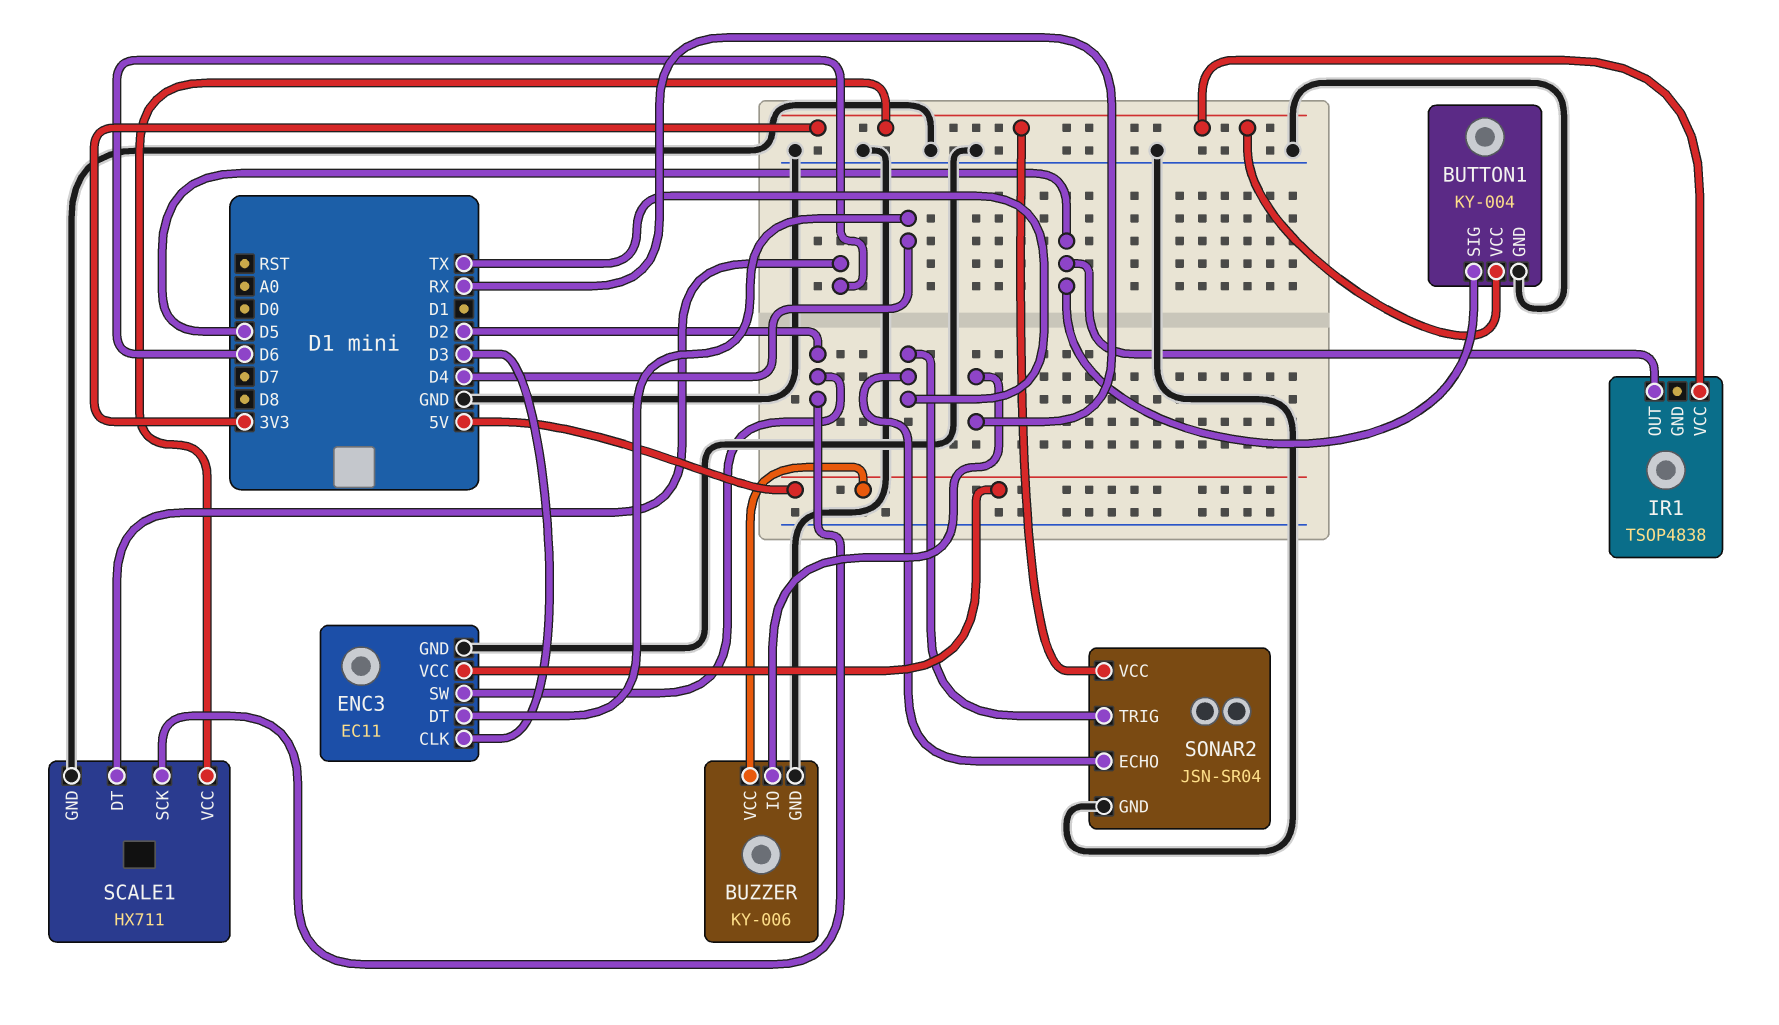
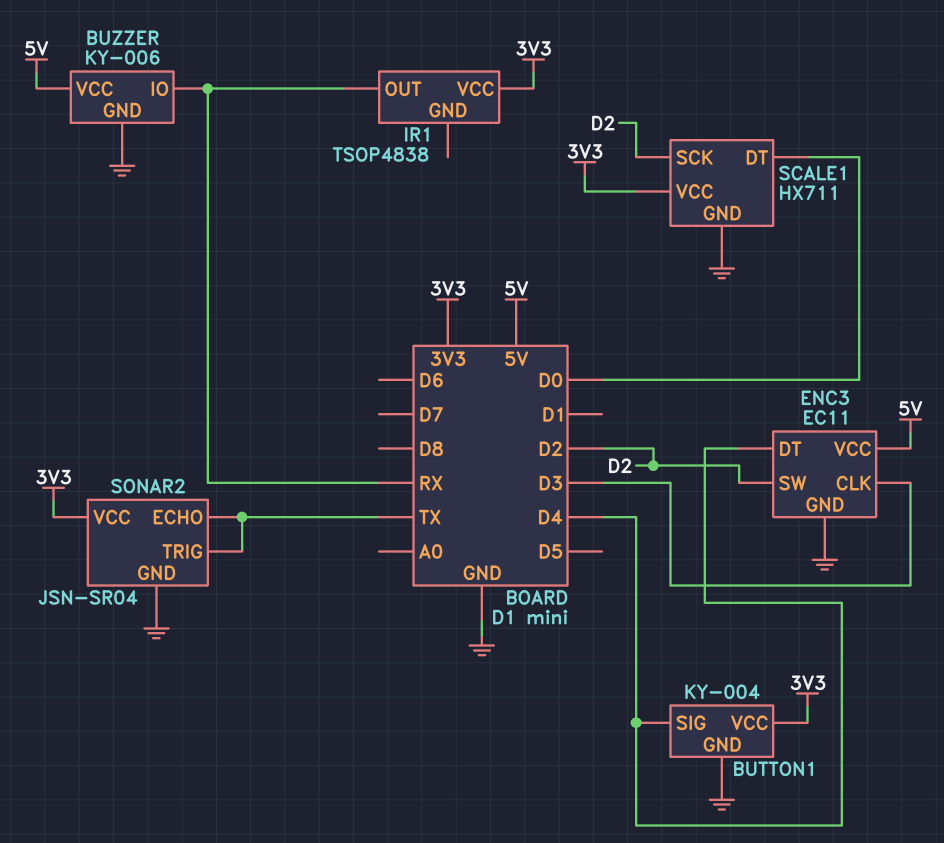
BUTTON1 pin SIG: D5 -> D4
IR1 pin OUT: D5 -> RX
SCALE1 pin DT: D6 -> D0

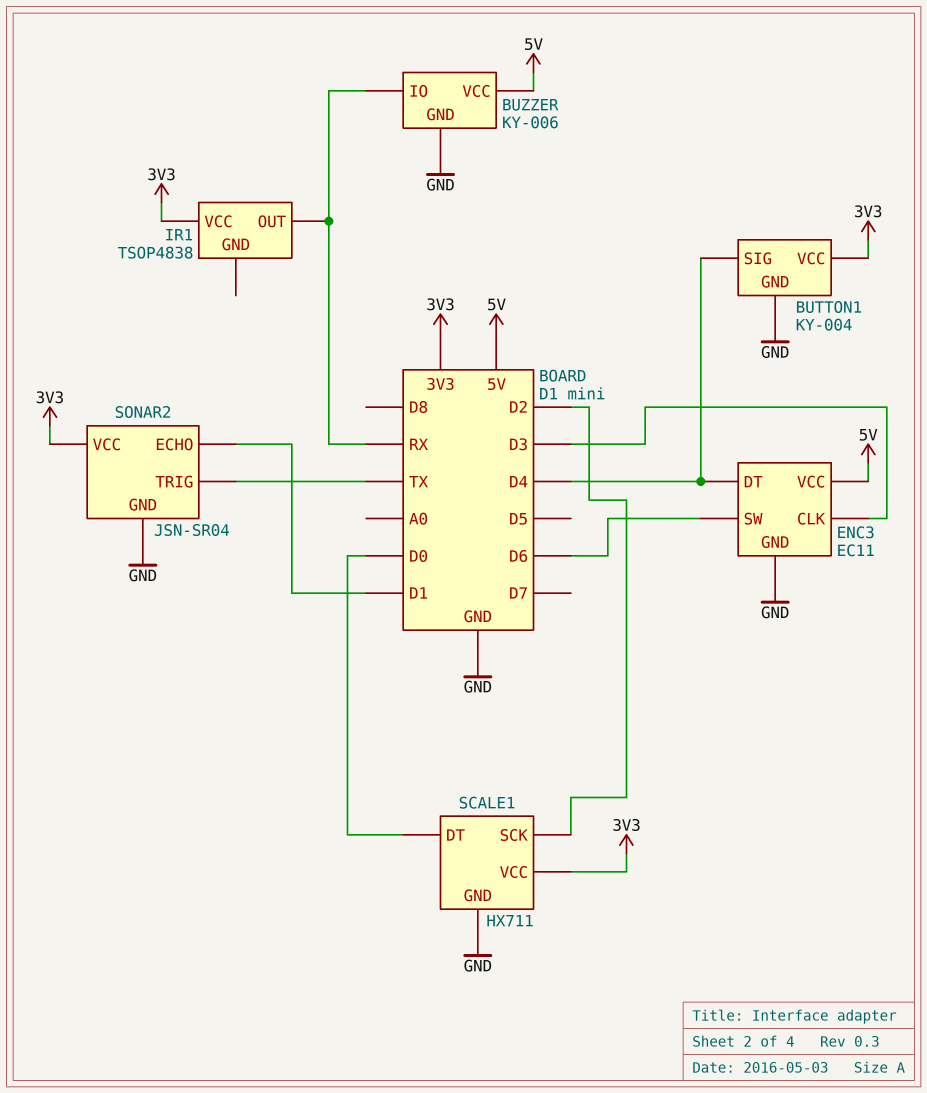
ENC3 pin SW: D2 -> D6
SONAR2 pin ECHO: TX -> D1

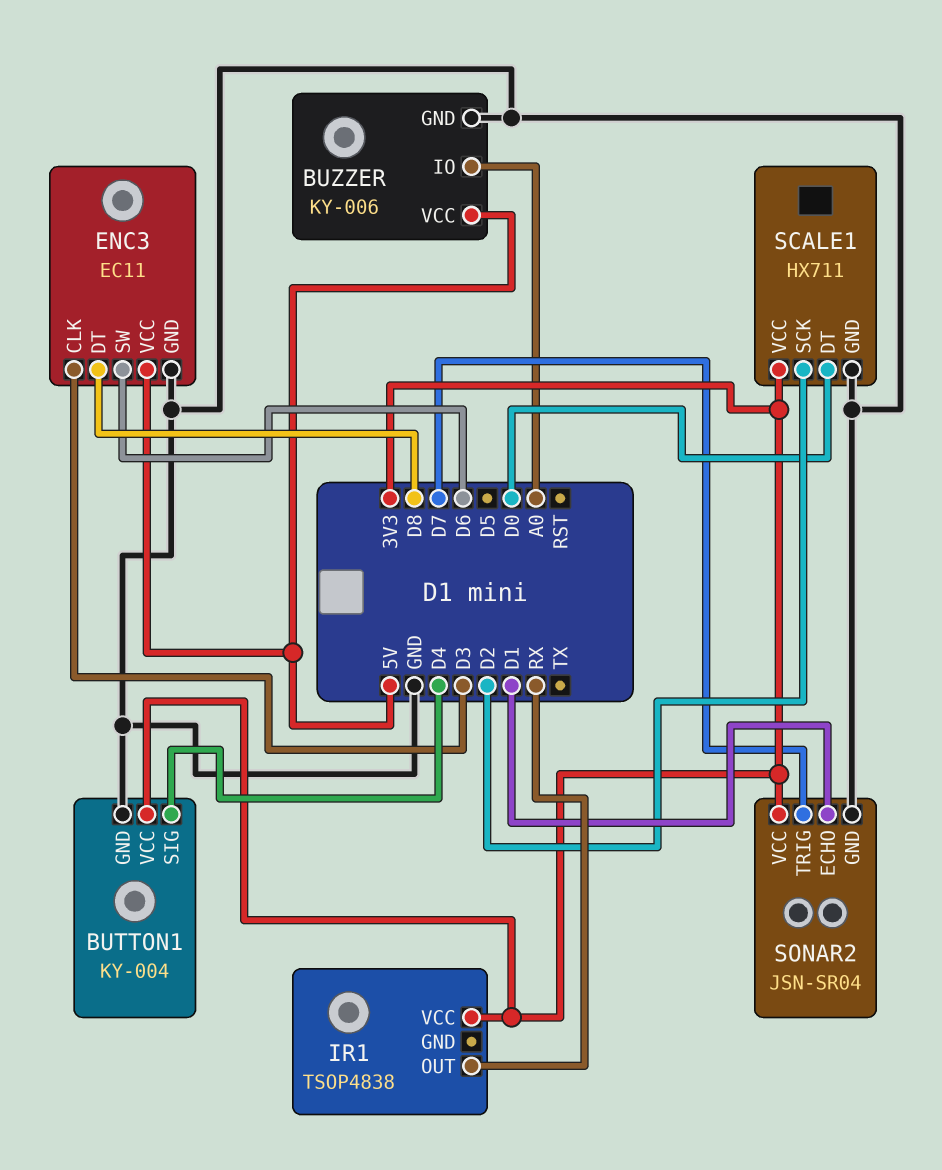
BUZZER pin IO: RX -> A0
ENC3 pin DT: D4 -> D8
SONAR2 pin TRIG: TX -> D7

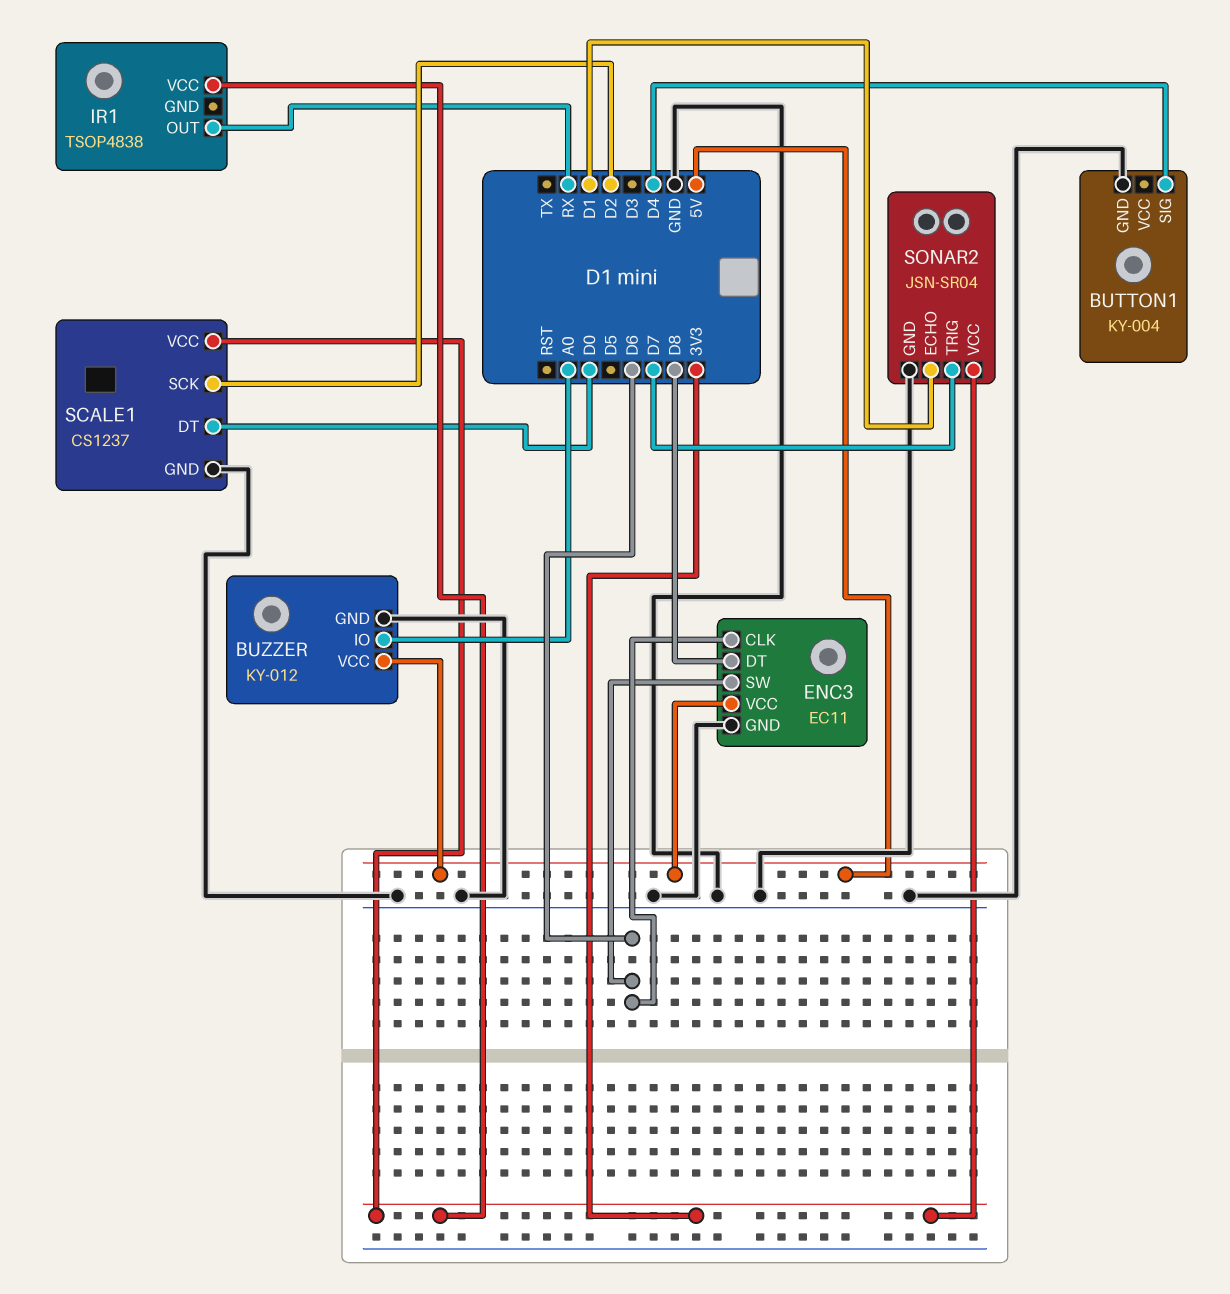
BUTTON1 pin VCC: 3V3 -> none
BUZZER: KY-006 -> KY-012
ENC3 pin CLK: D3 -> D6
SCALE1: HX711 -> CS1237

